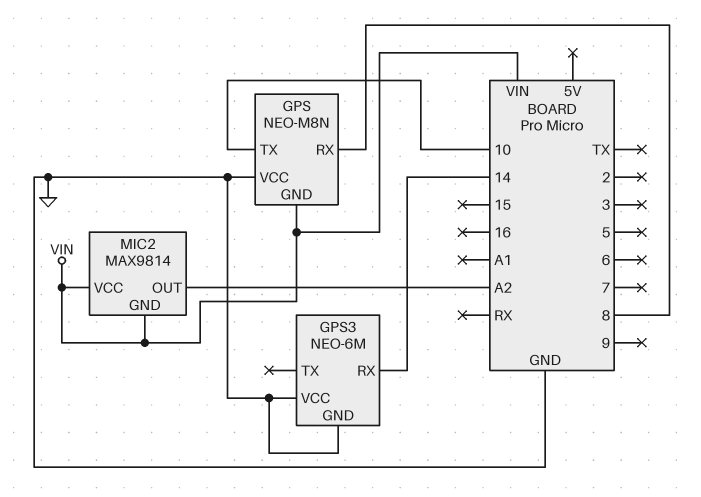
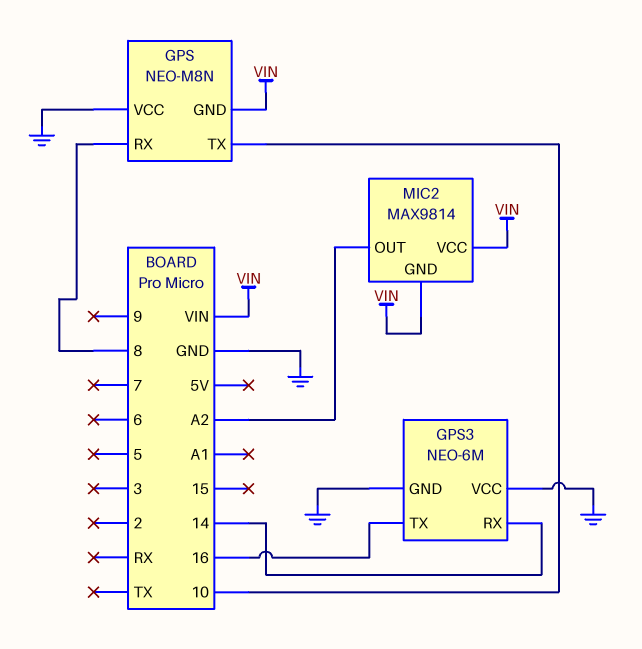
GPS3 pin TX: none -> 16

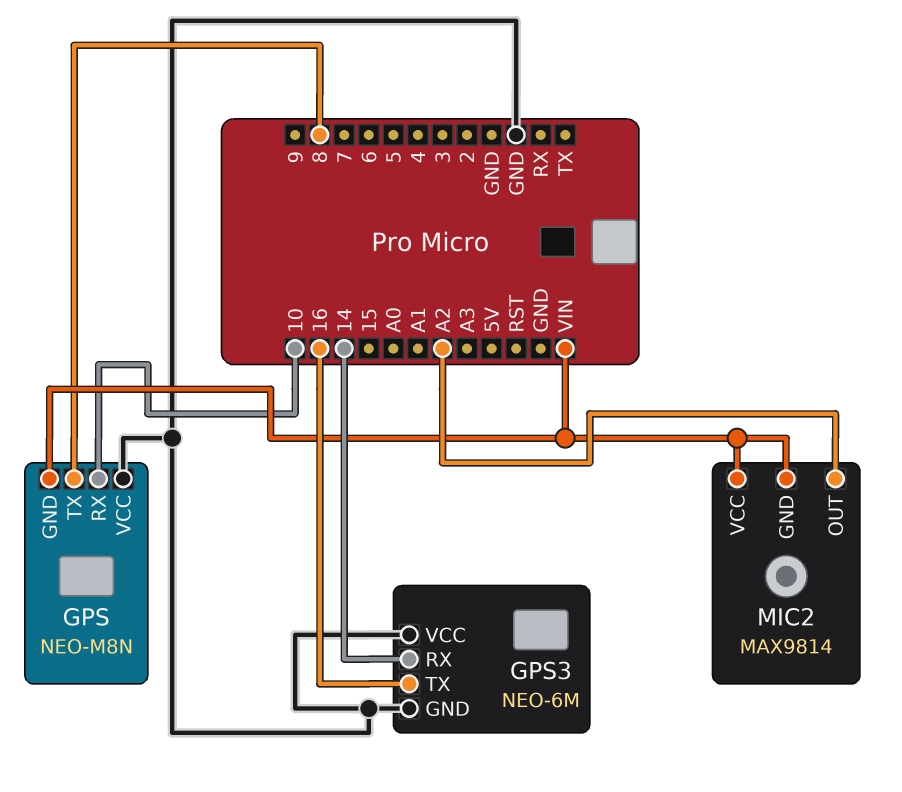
GPS pin RX: 8 -> 10
GPS pin TX: 10 -> 8

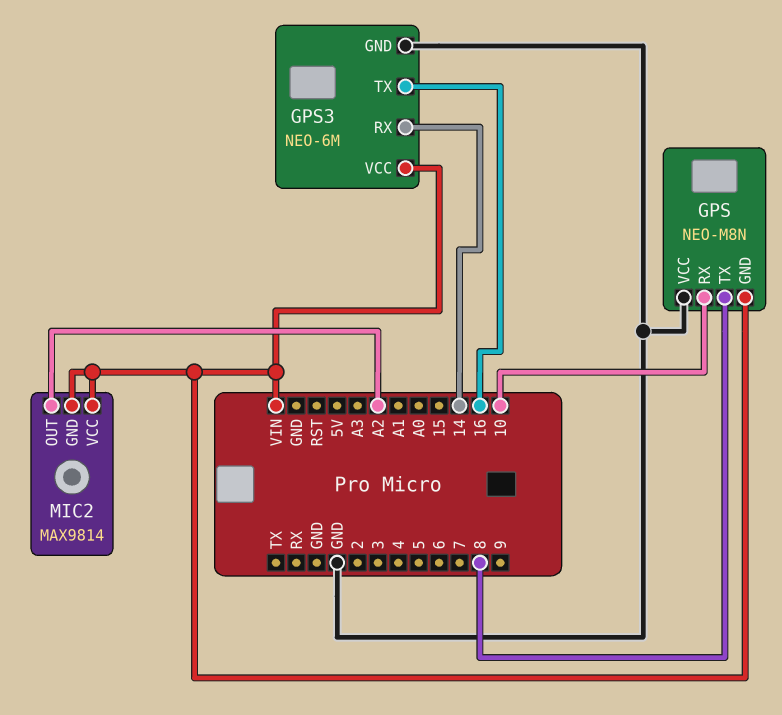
GPS3 pin VCC: GND -> VIN

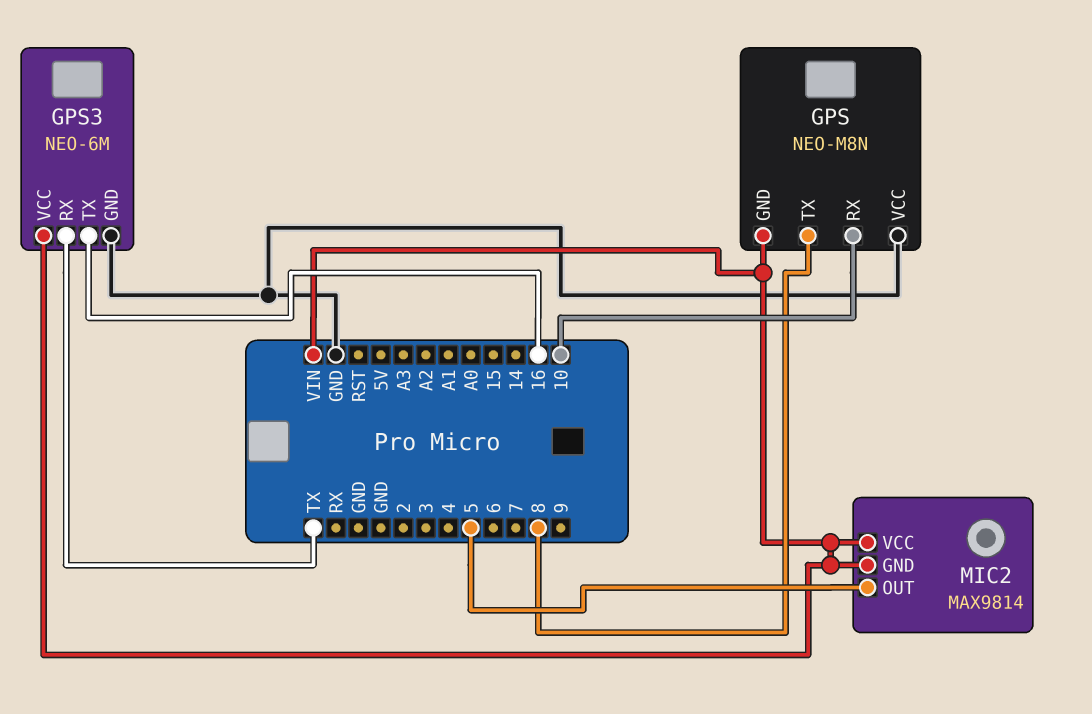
GPS3 pin RX: 14 -> TX
MIC2 pin OUT: A2 -> 5

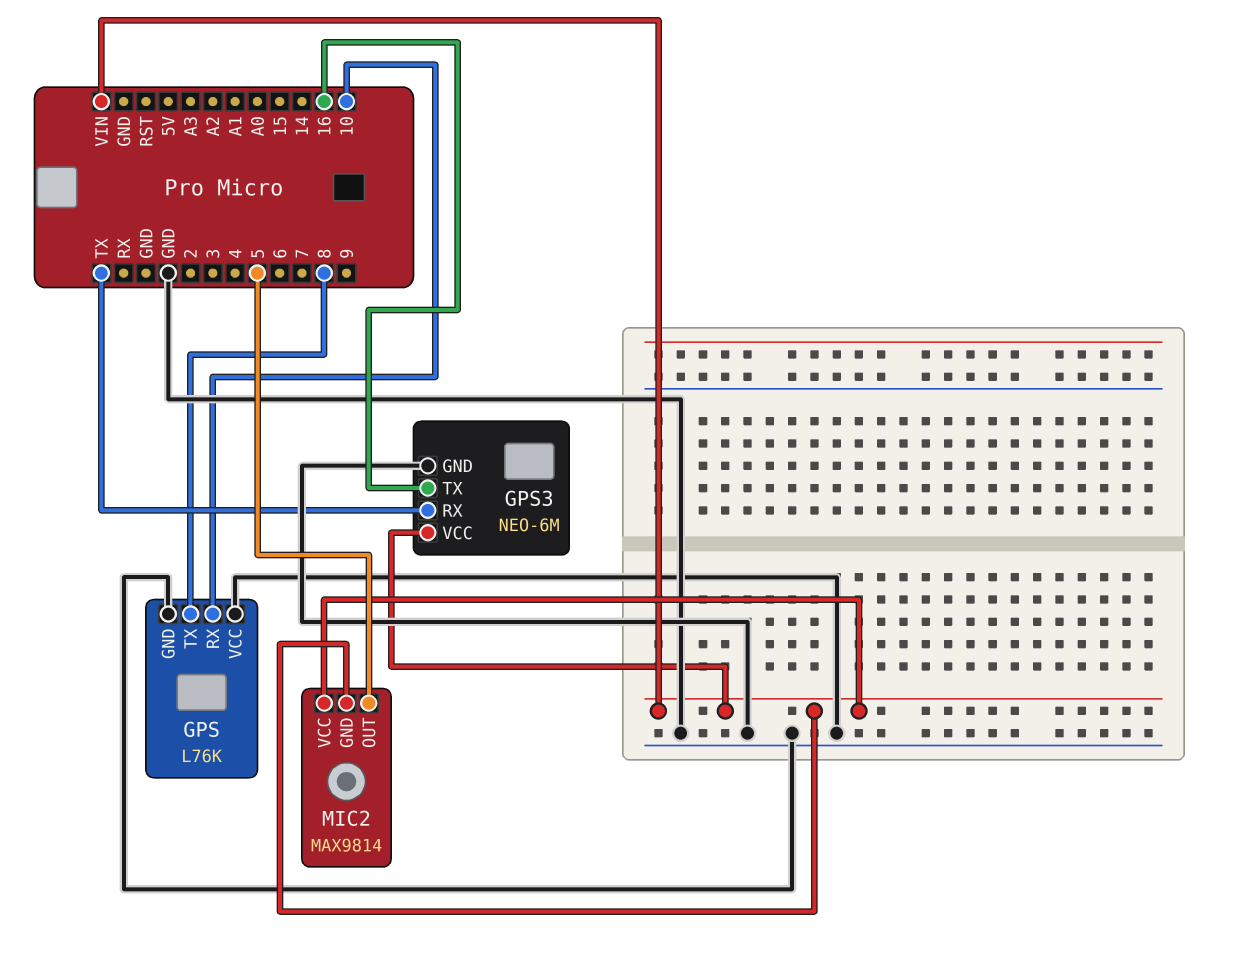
GPS: NEO-M8N -> L76K
GPS pin GND: VIN -> GND

